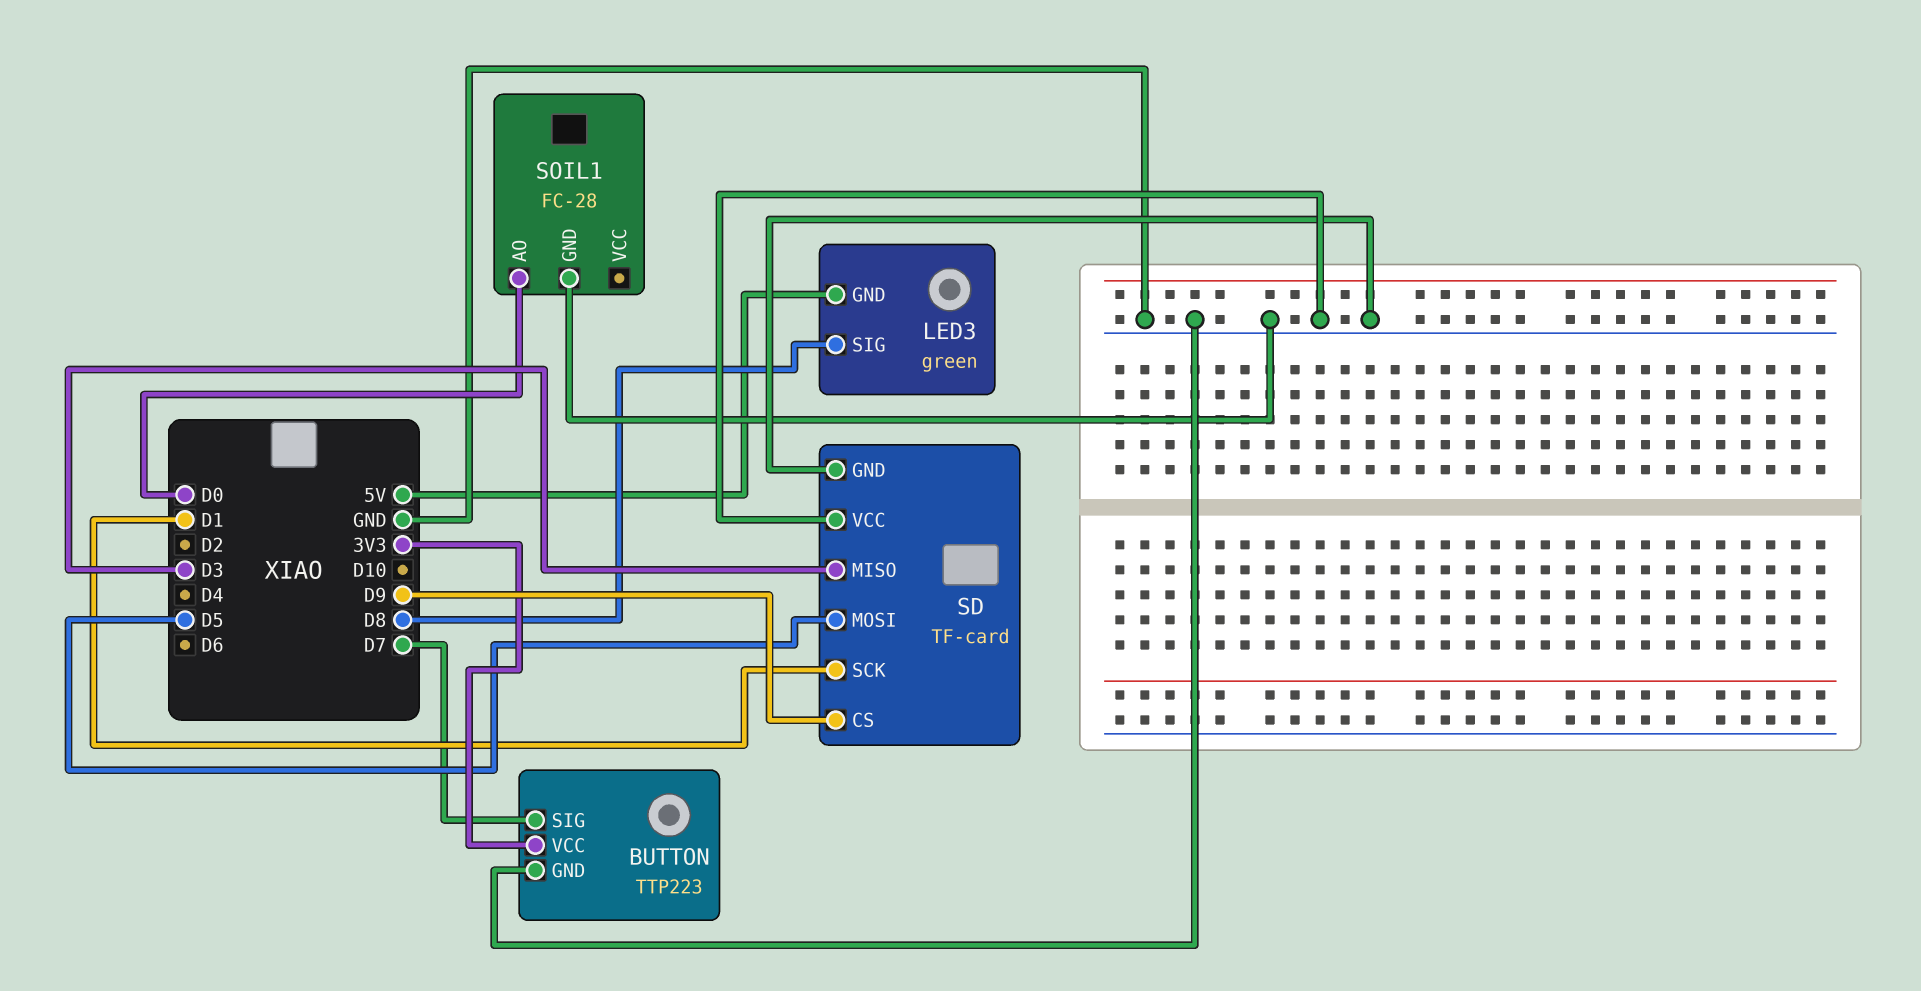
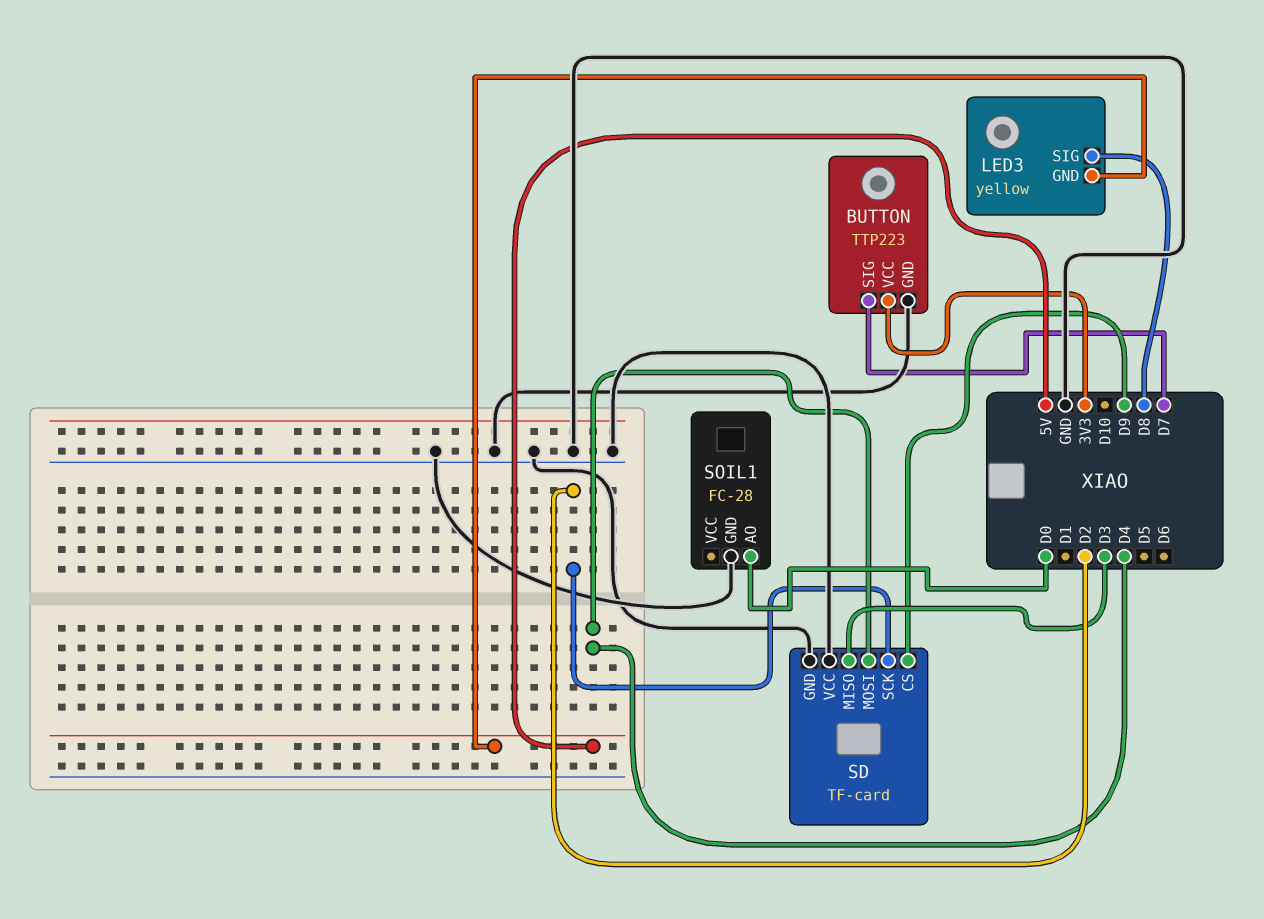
LED3: green -> yellow
SD pin MOSI: D5 -> D4
SD pin SCK: D1 -> D2

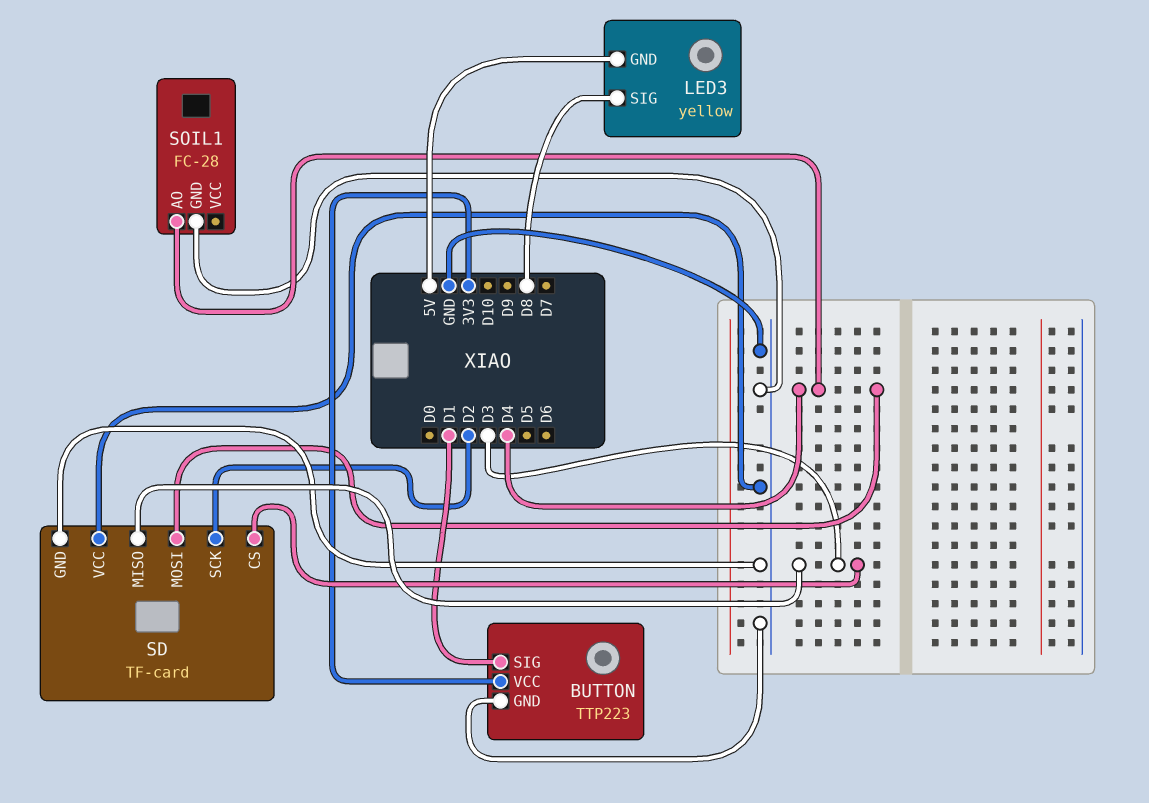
BUTTON pin SIG: D7 -> D1
SD pin CS: D9 -> D3
SOIL1 pin AO: D0 -> D4

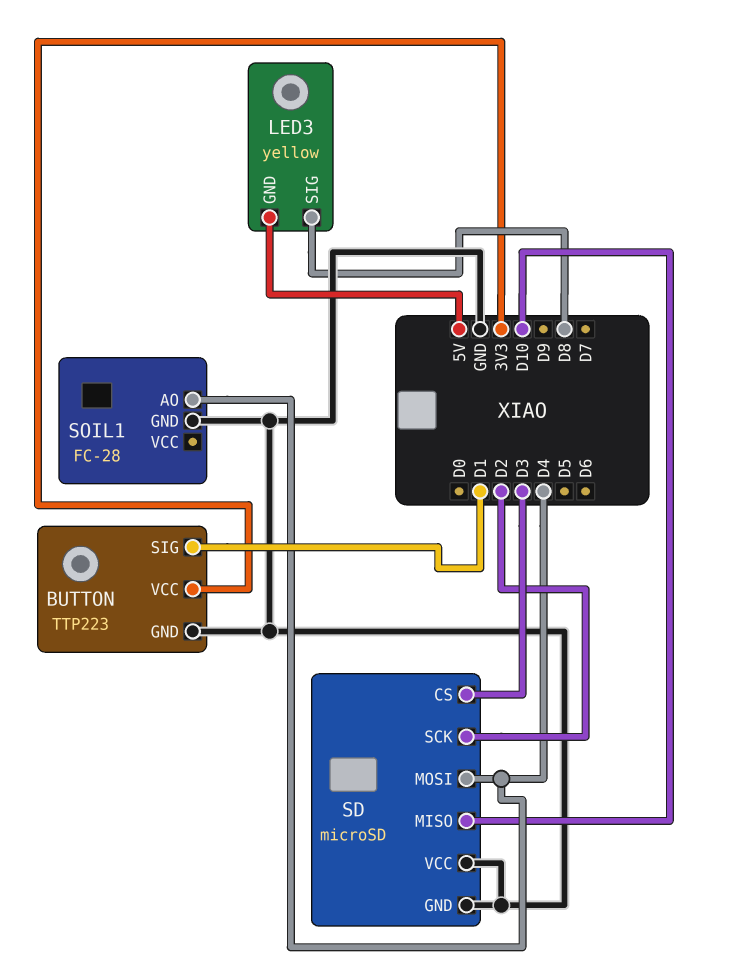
SD: TF-card -> microSD
SD pin MISO: D3 -> D10

